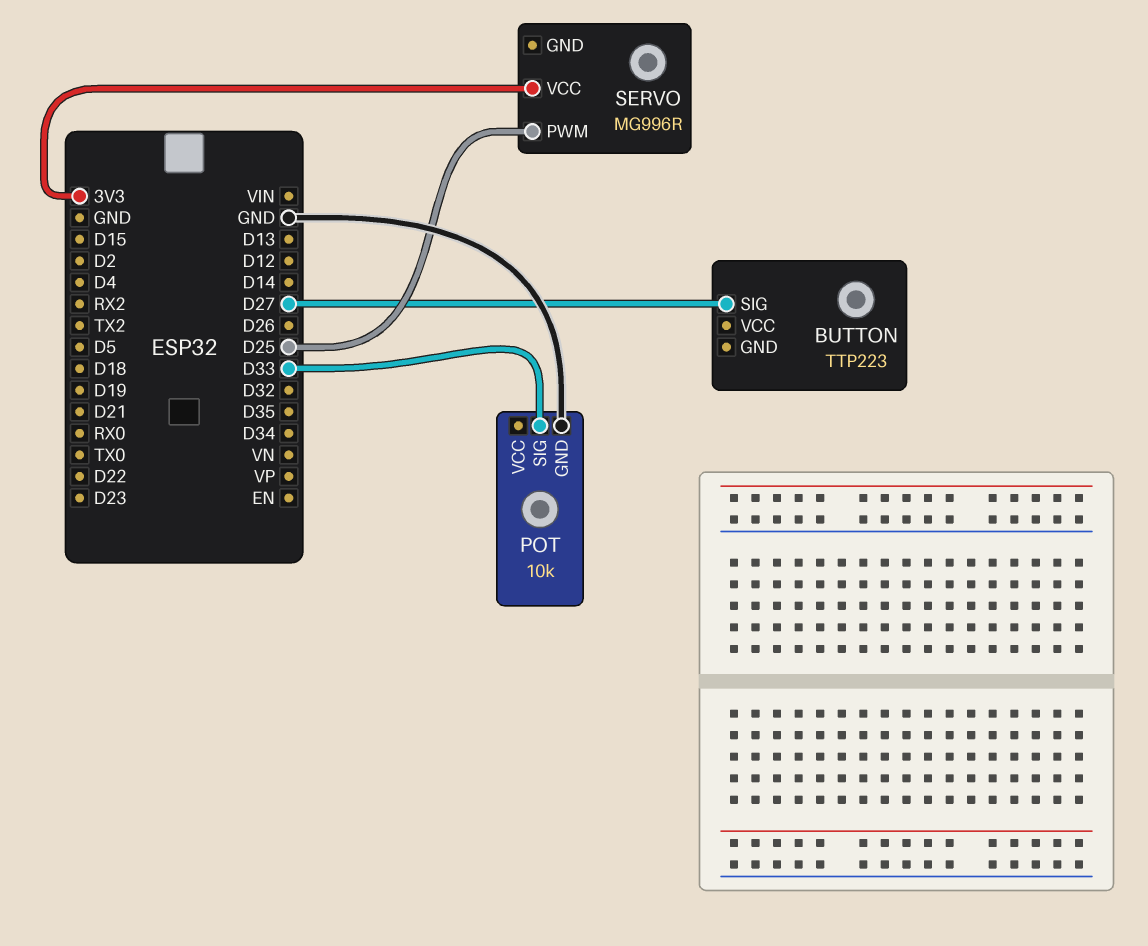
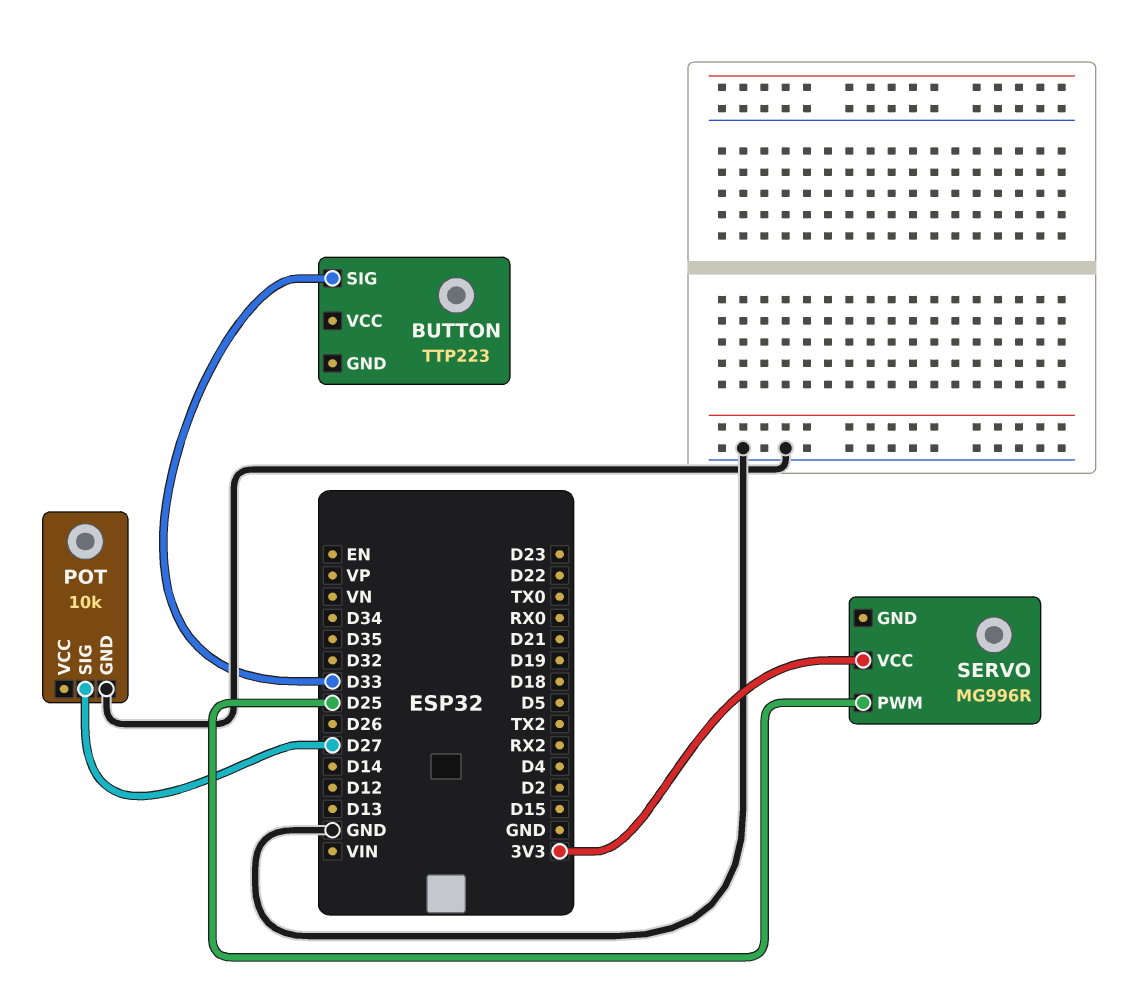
BUTTON pin SIG: D27 -> D33
POT pin SIG: D33 -> D27

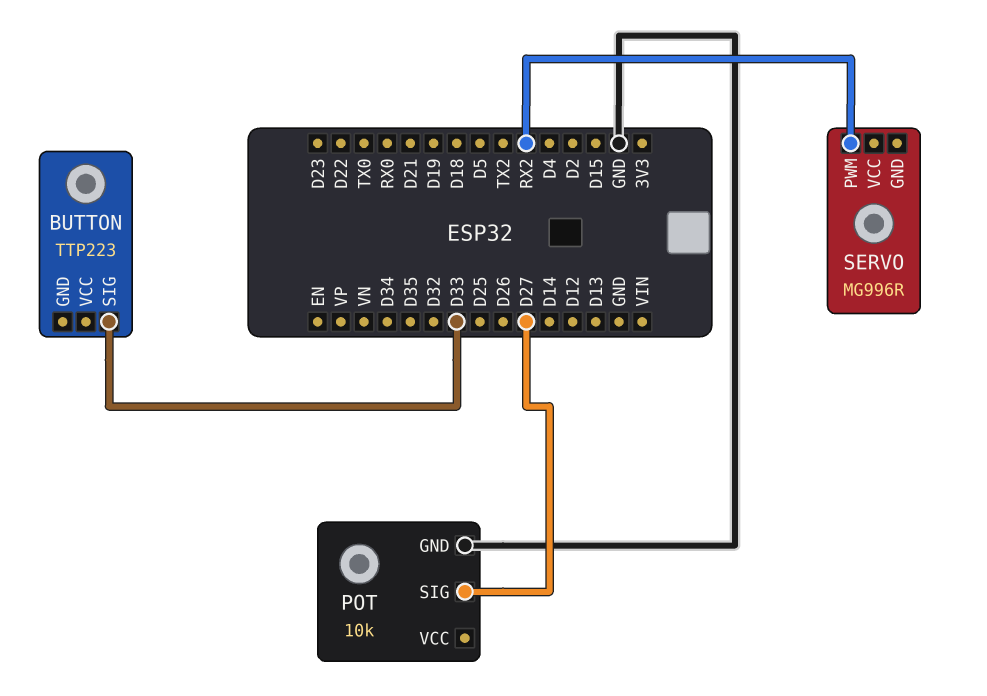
SERVO pin PWM: D25 -> RX2
SERVO pin VCC: 3V3 -> none

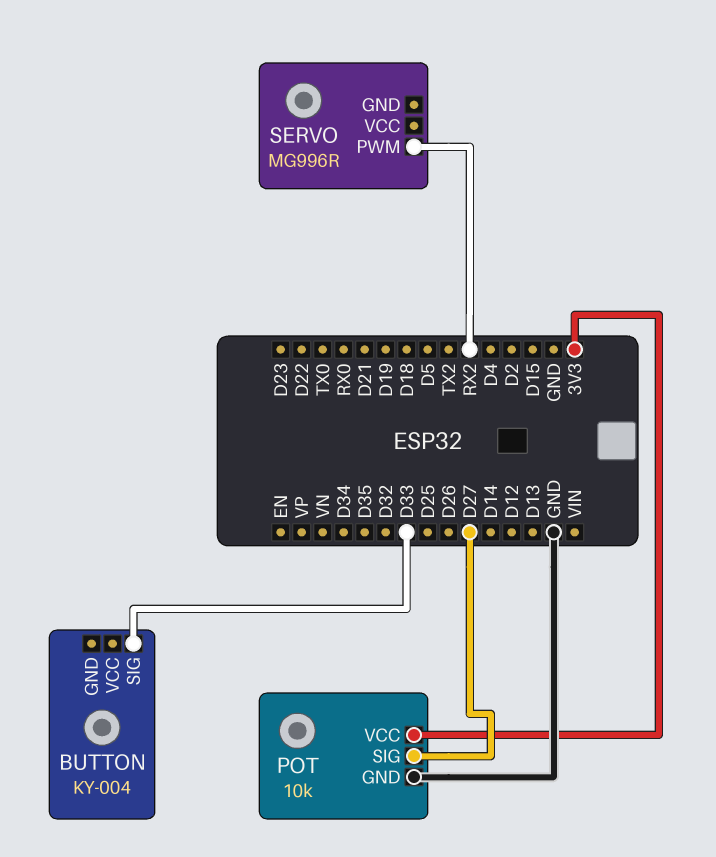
BUTTON: TTP223 -> KY-004
POT pin VCC: none -> 3V3

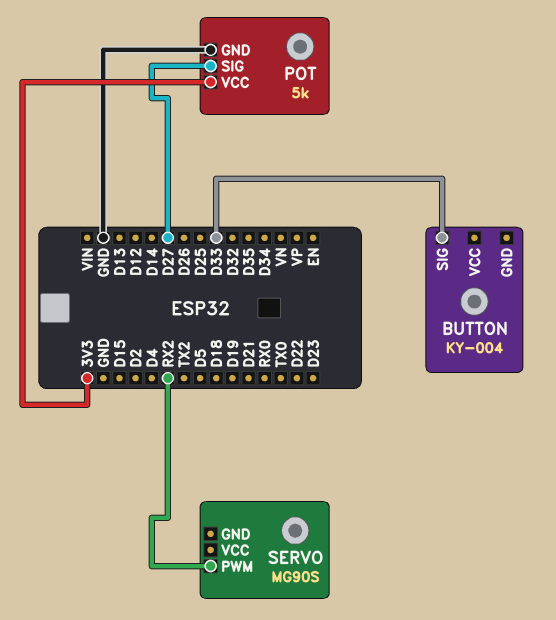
POT: 10k -> 5k
SERVO: MG996R -> MG90S

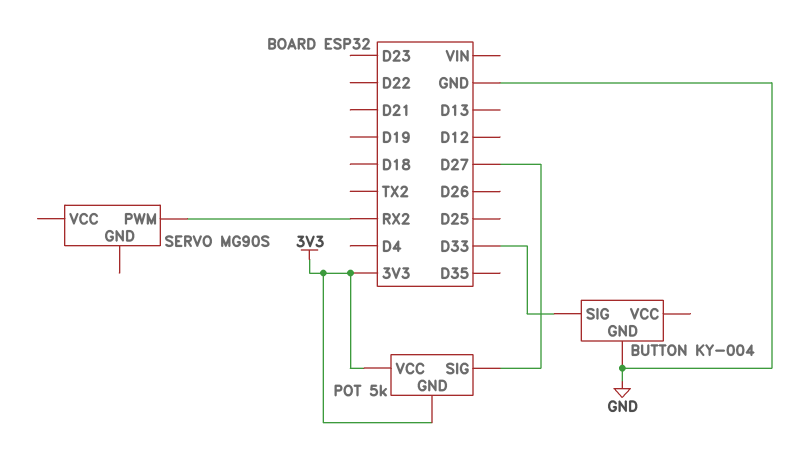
BUTTON pin GND: none -> GND
POT pin GND: GND -> 3V3

